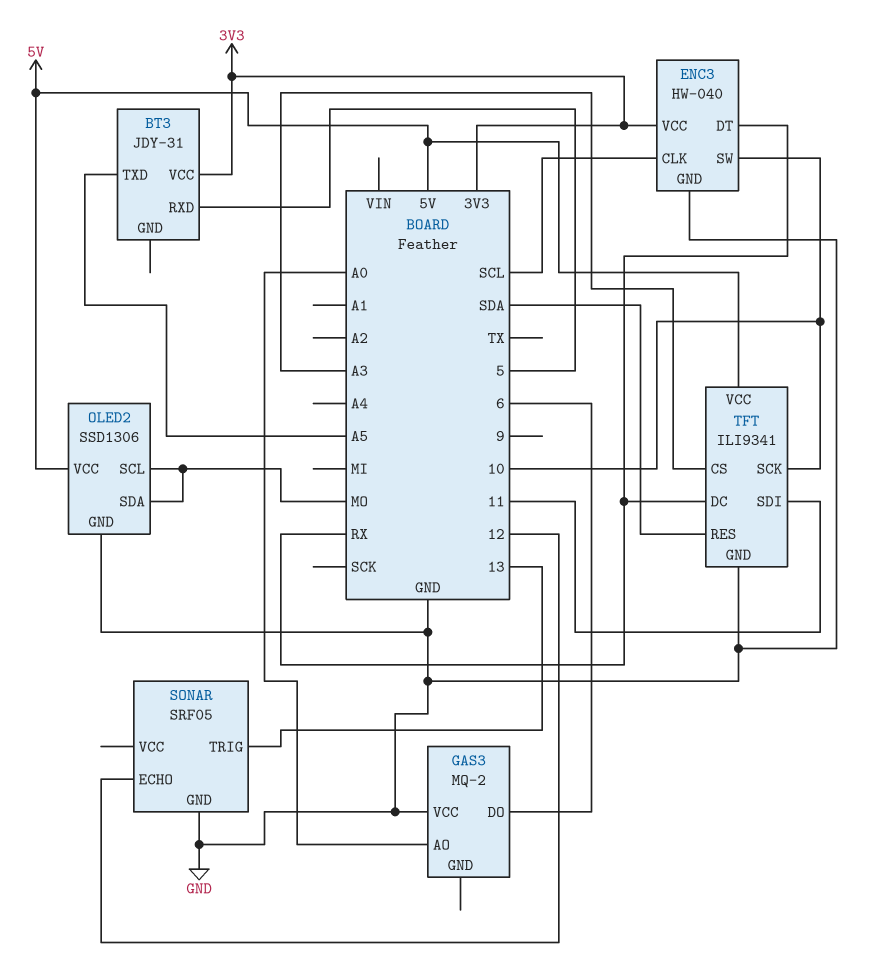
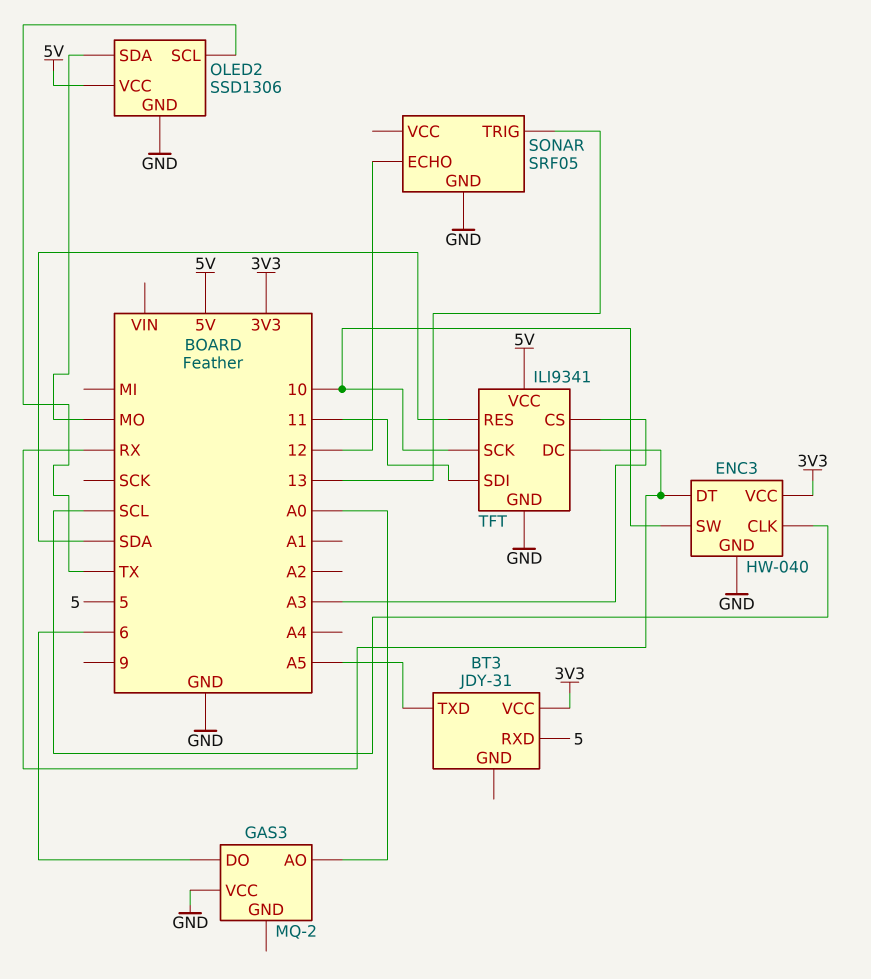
OLED2 pin SCL: MO -> TX

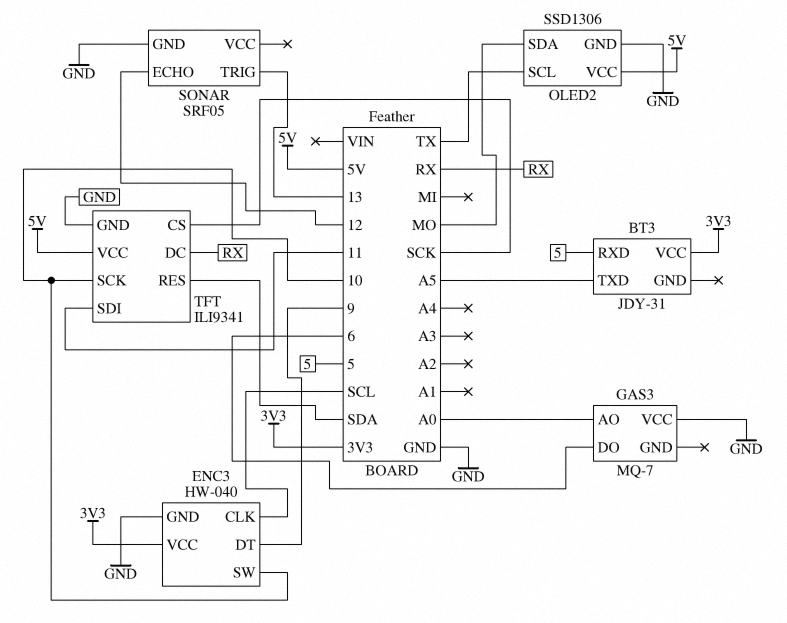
ENC3 pin DT: RX -> 9
GAS3: MQ-2 -> MQ-7
TFT pin CS: A3 -> SCK

